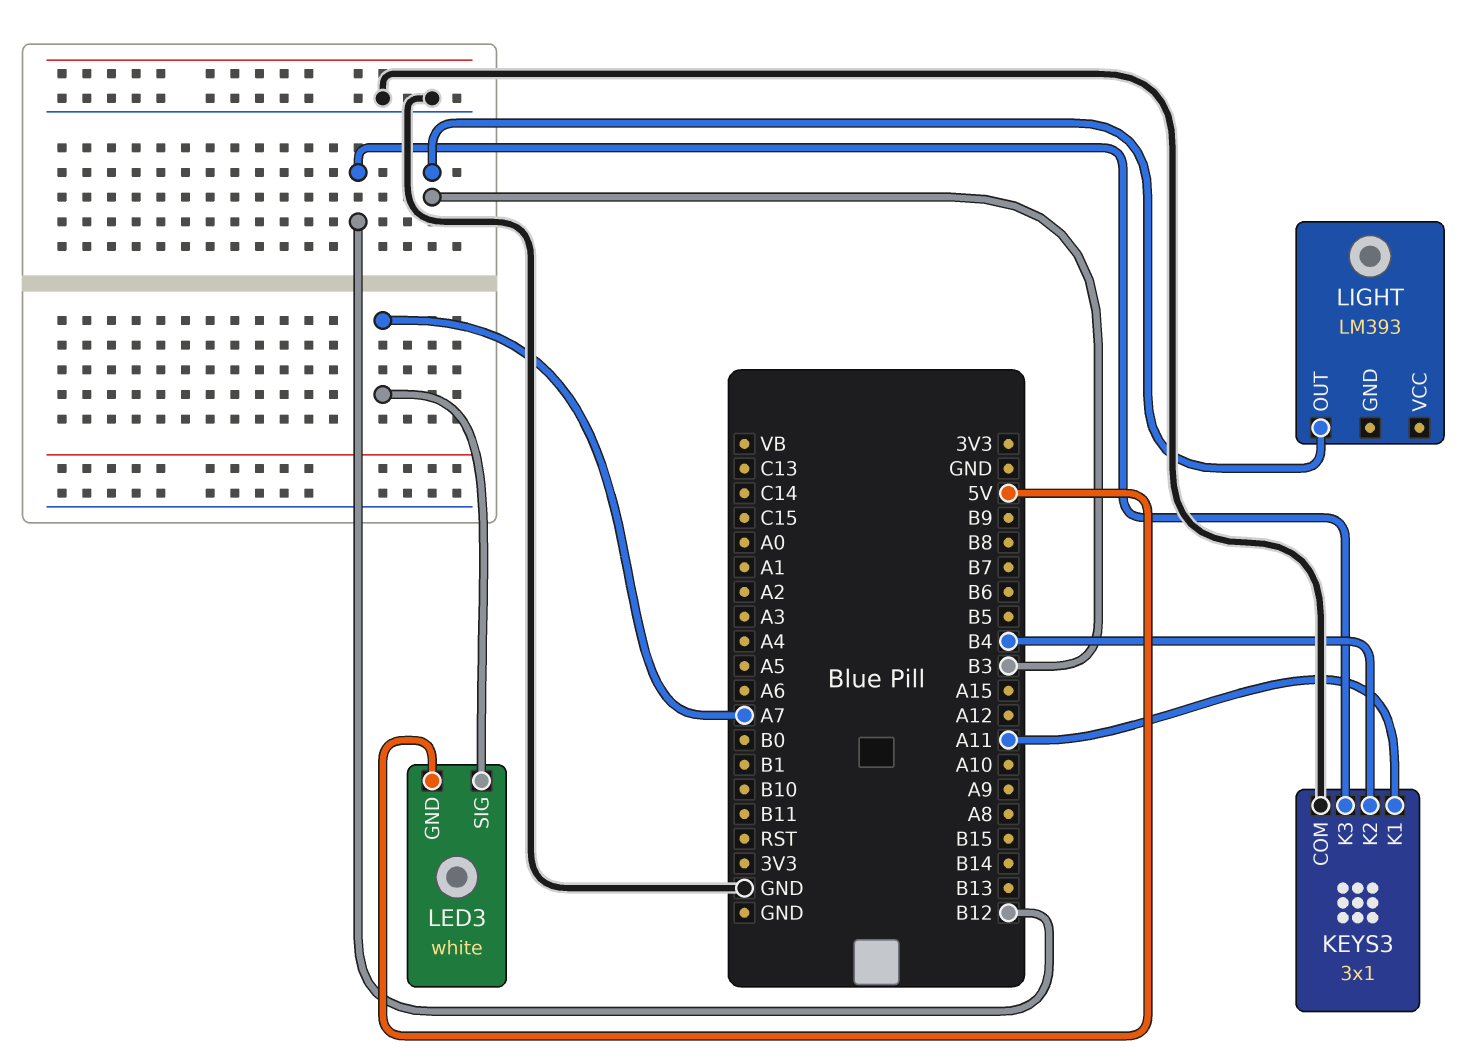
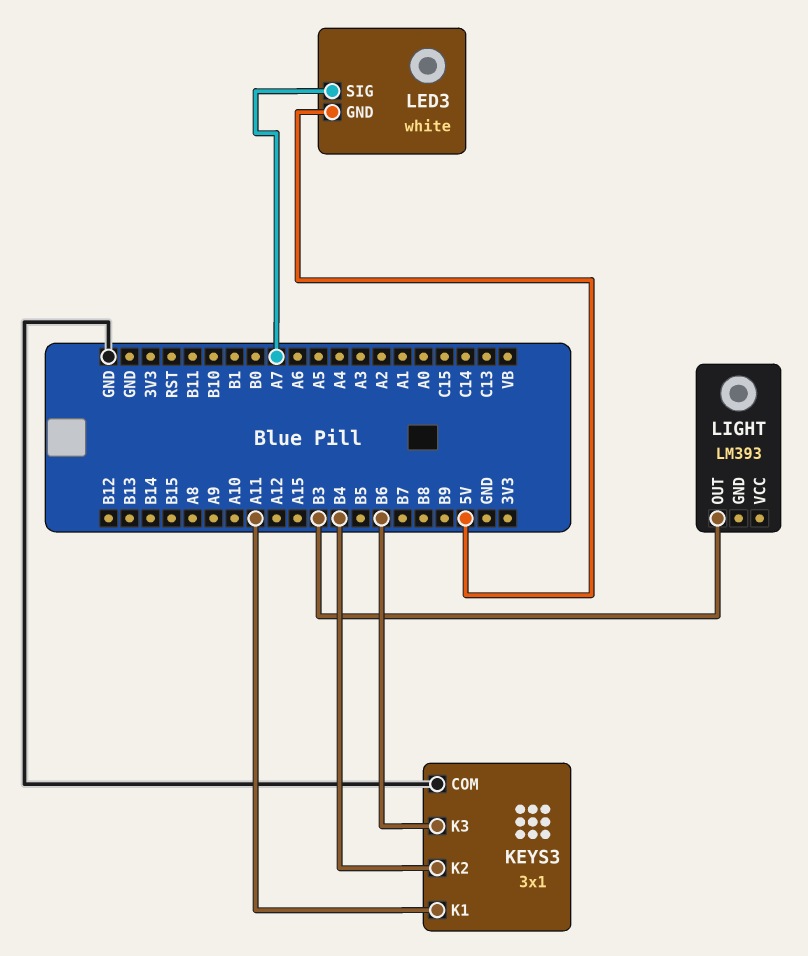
KEYS3 pin K3: B12 -> B6

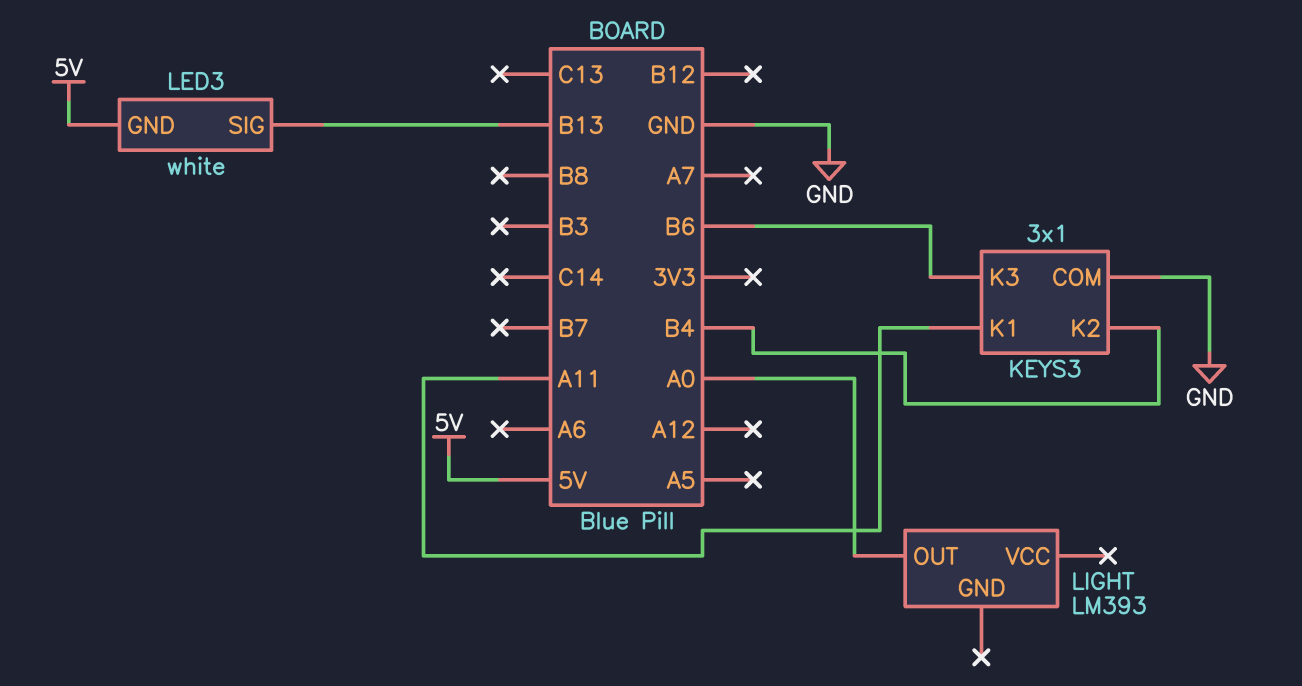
LED3 pin SIG: A7 -> B13
LIGHT pin OUT: B3 -> A0

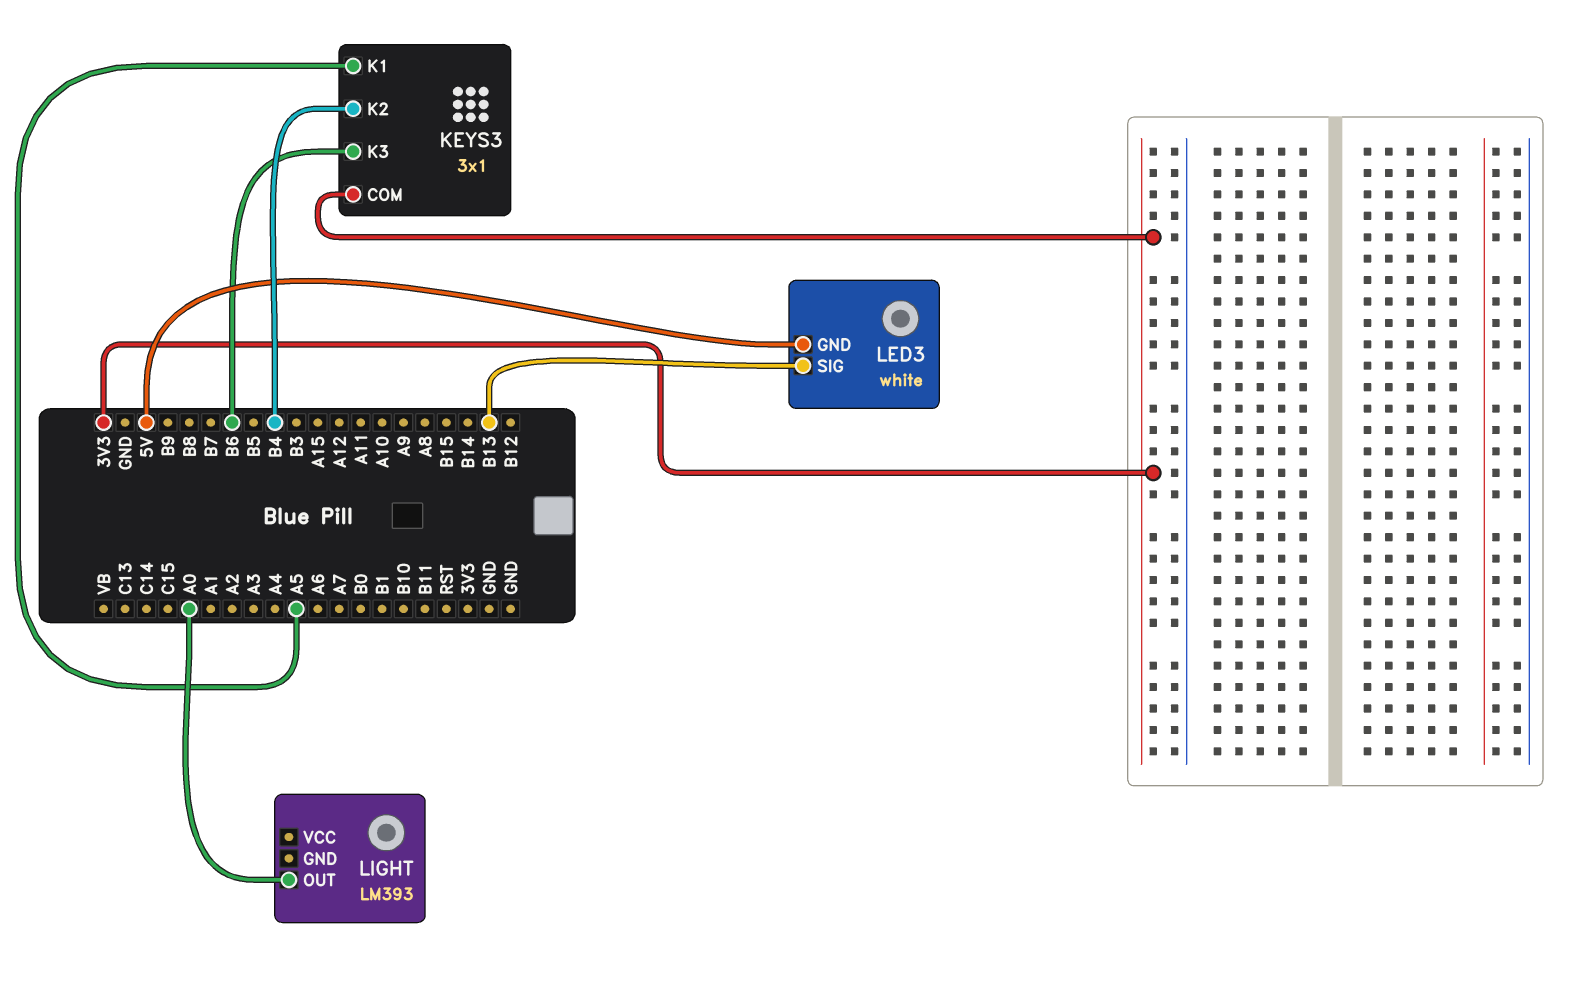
KEYS3 pin COM: GND -> 3V3
KEYS3 pin K1: A11 -> A5

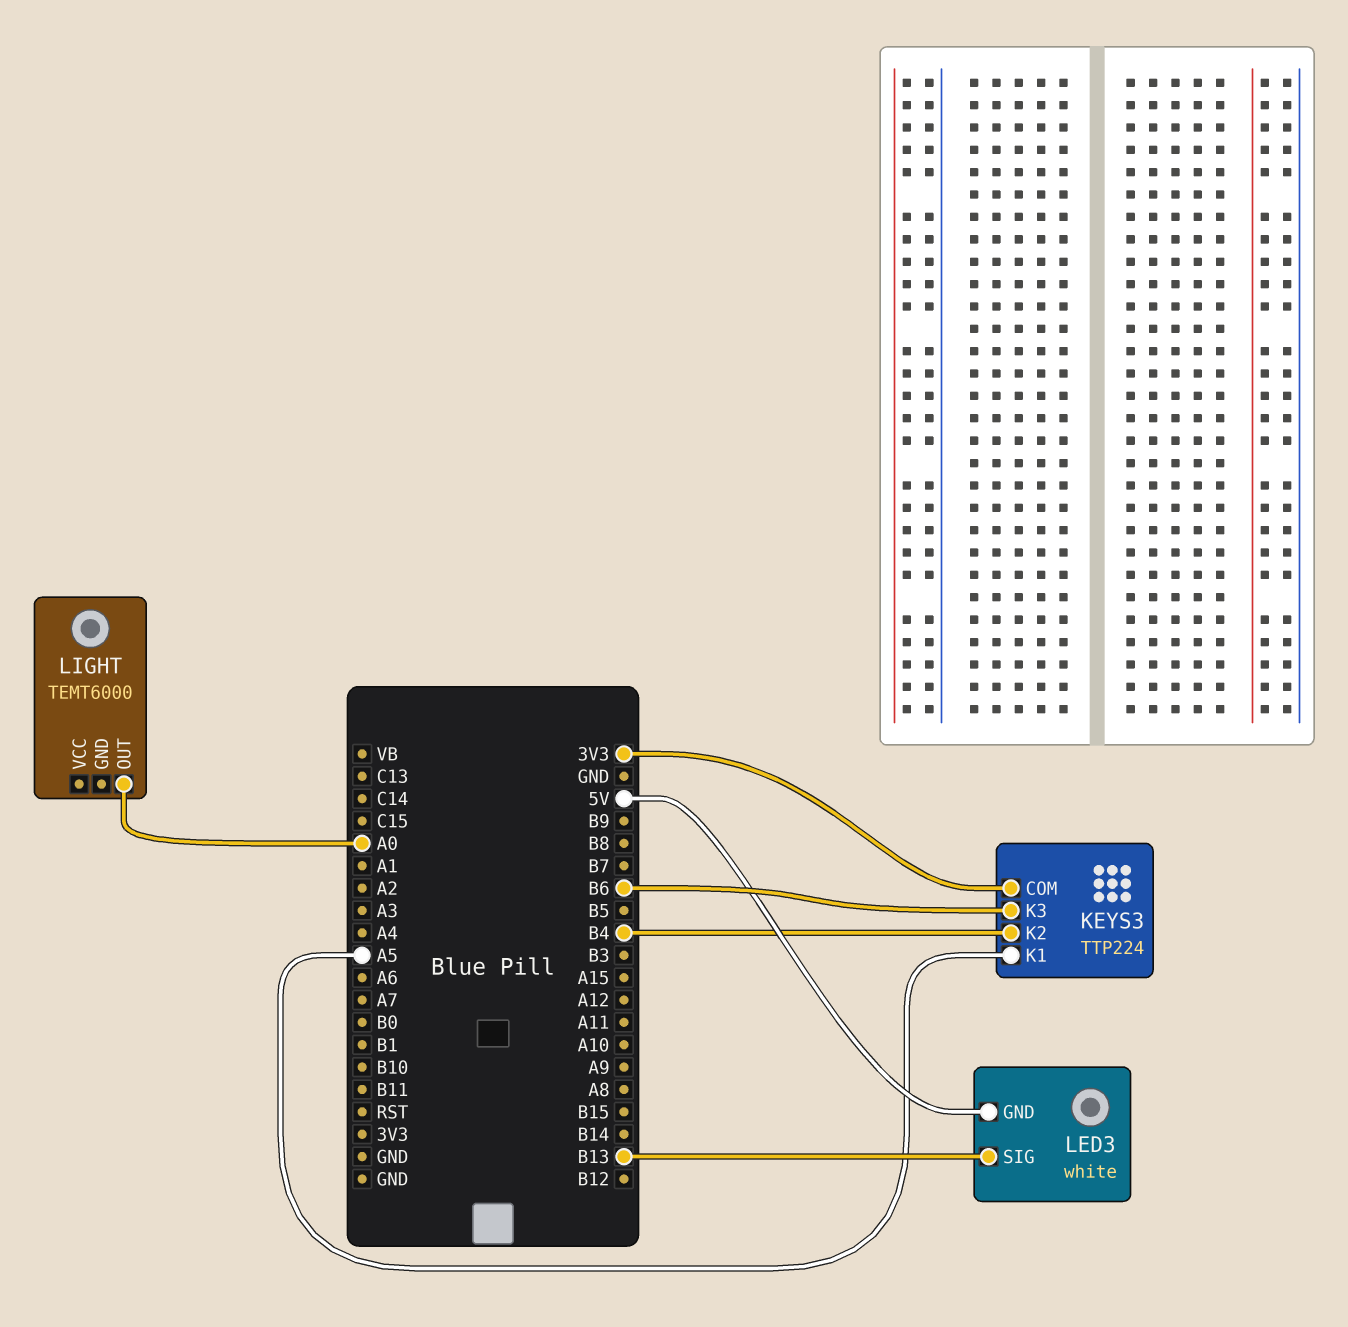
KEYS3: 3x1 -> TTP224
LIGHT: LM393 -> TEMT6000

